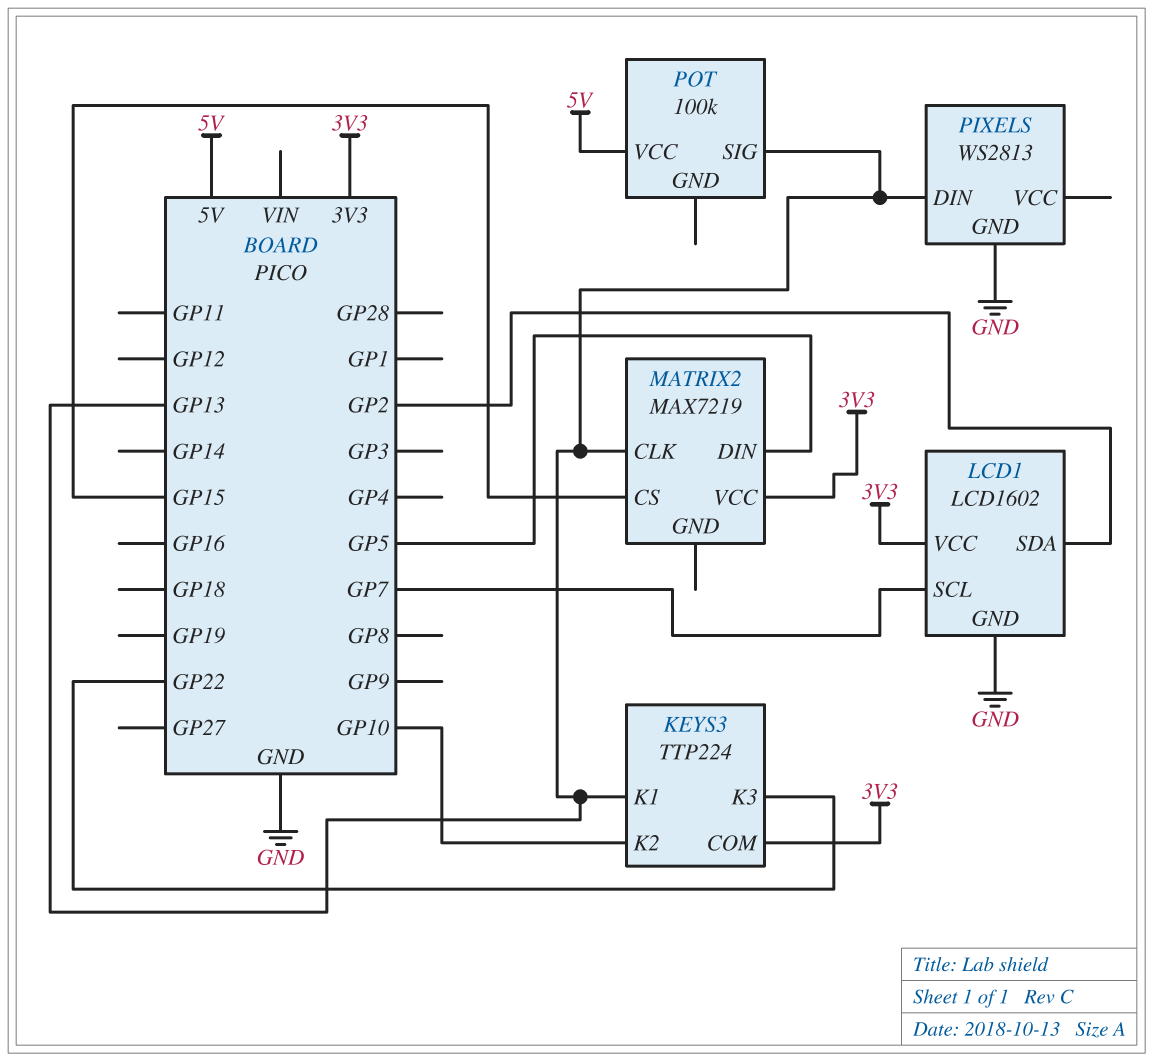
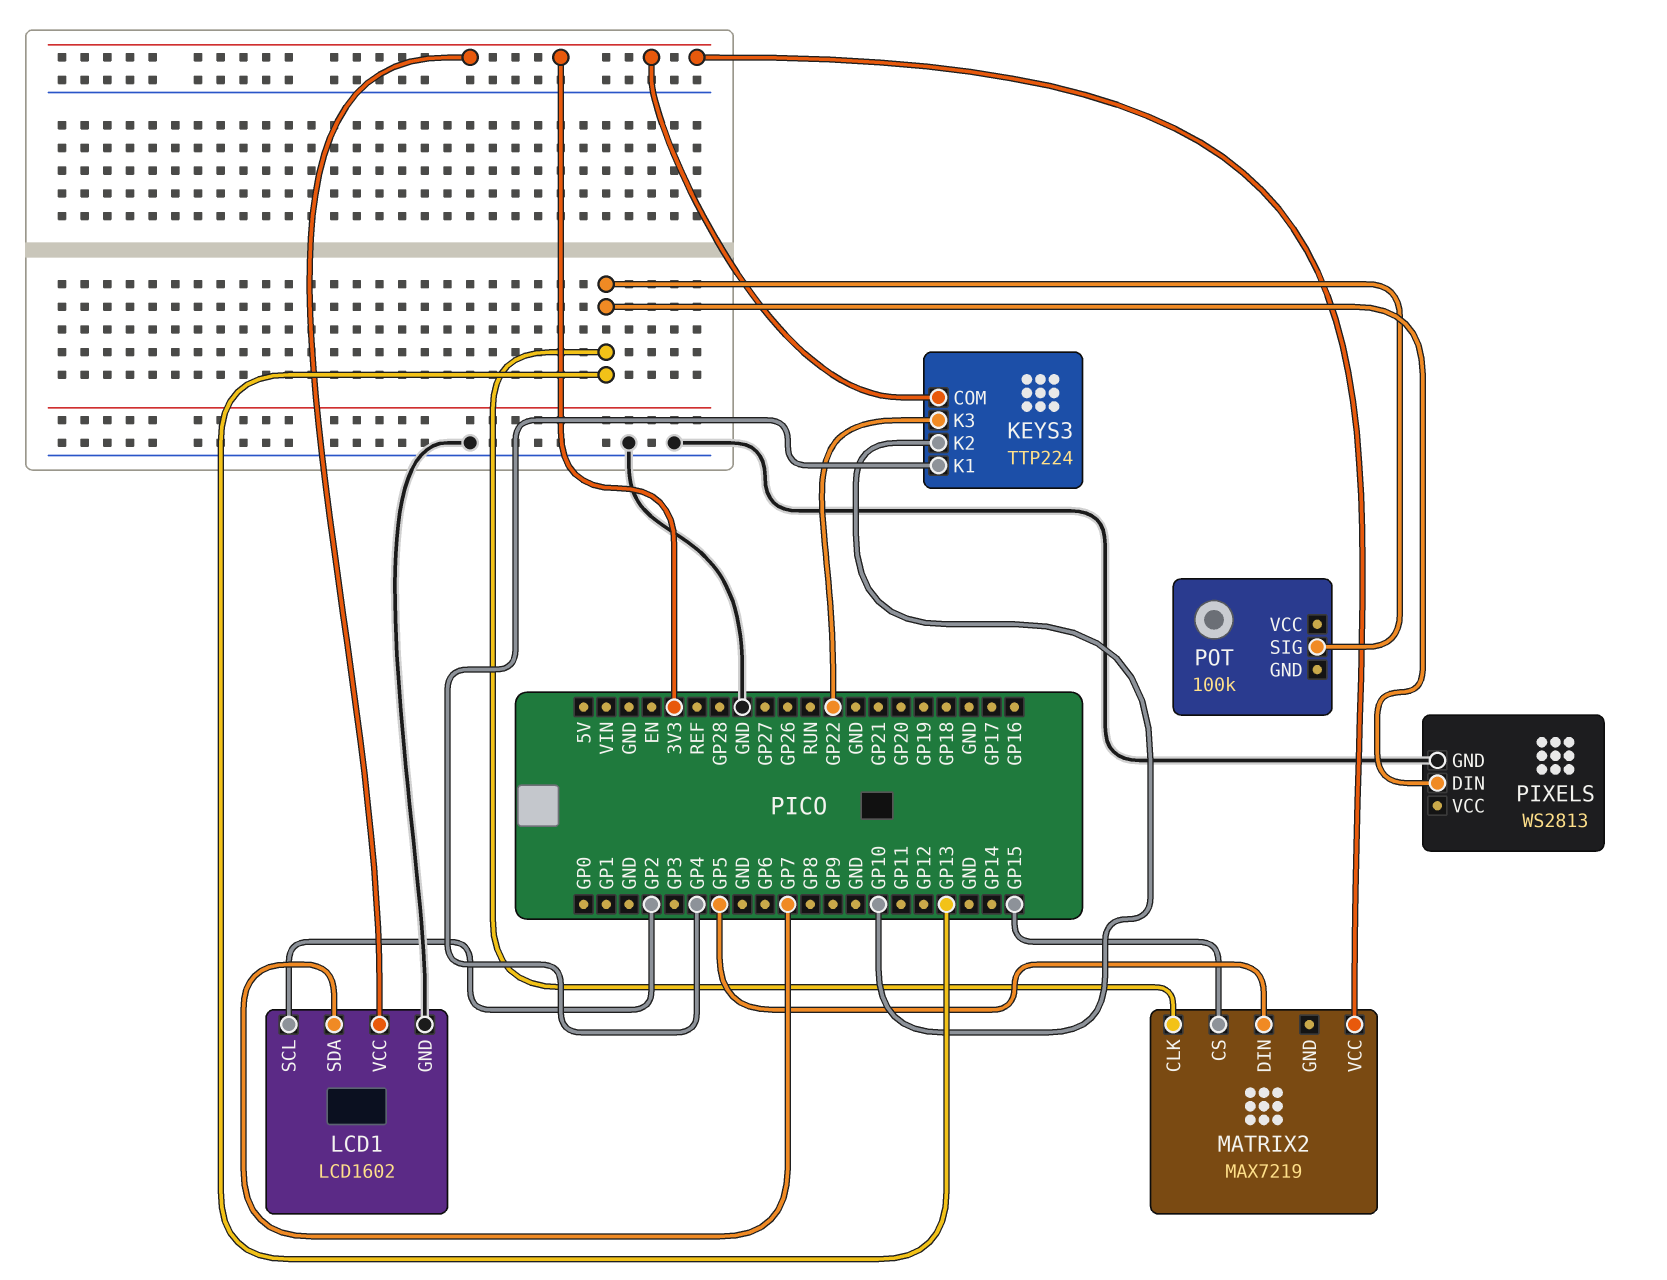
KEYS3 pin K1: GP13 -> GP4
LCD1 pin SCL: GP7 -> GP2
LCD1 pin SDA: GP2 -> GP7
POT pin VCC: 5V -> none

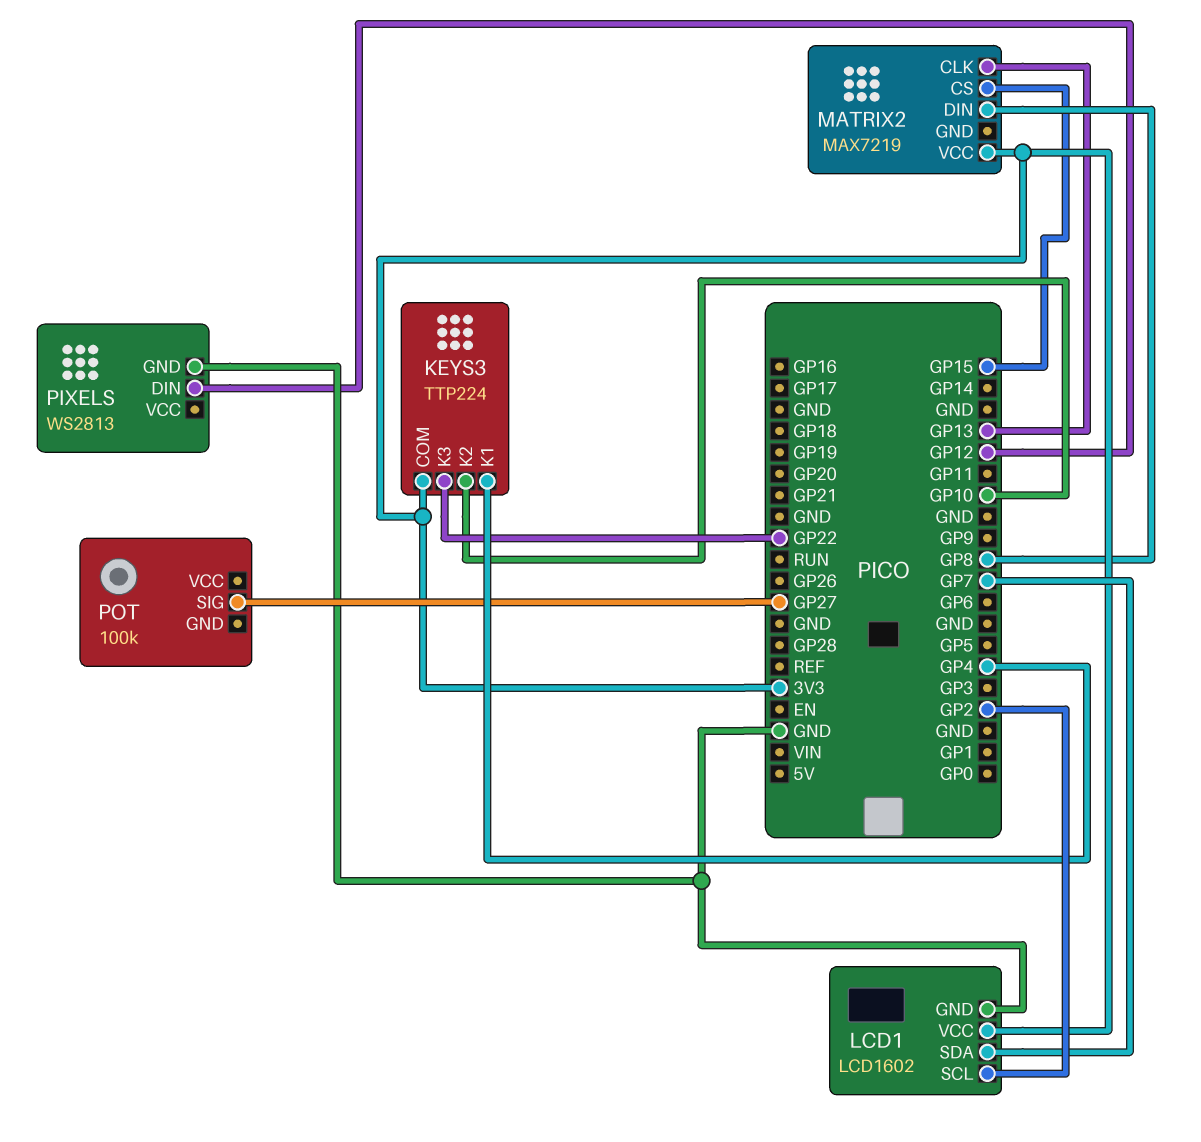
MATRIX2 pin DIN: GP5 -> GP8
PIXELS pin DIN: GP13 -> GP12
POT pin SIG: GP13 -> GP27

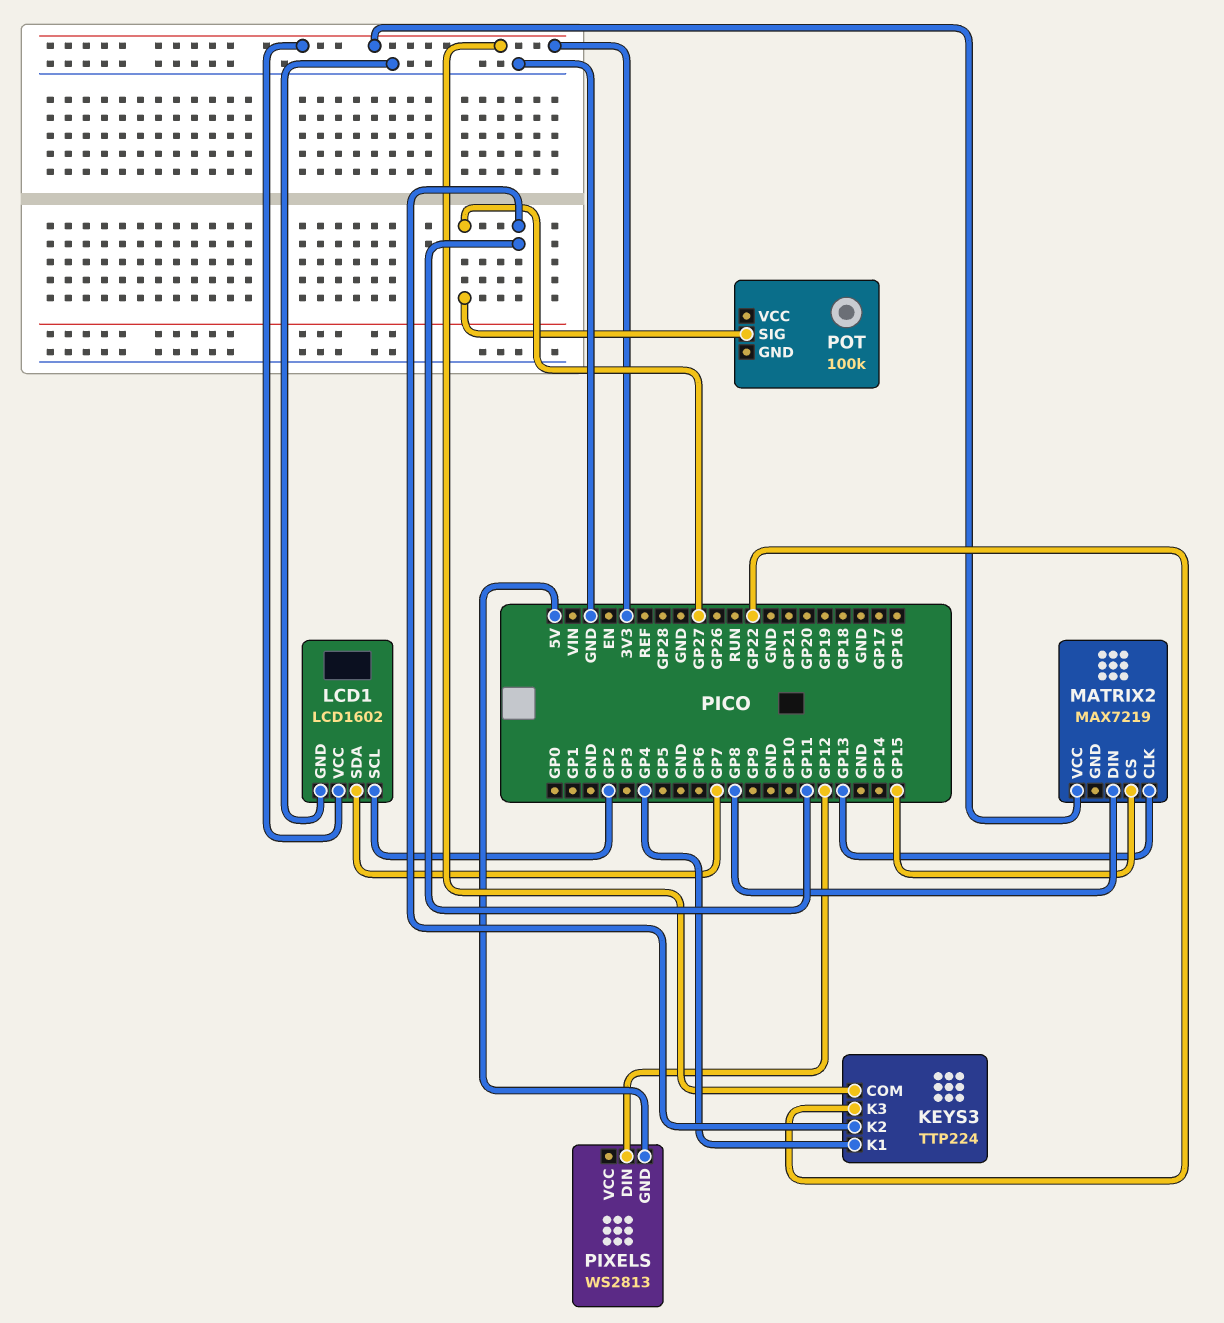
KEYS3 pin K2: GP10 -> GP11
PIXELS pin GND: GND -> 5V

